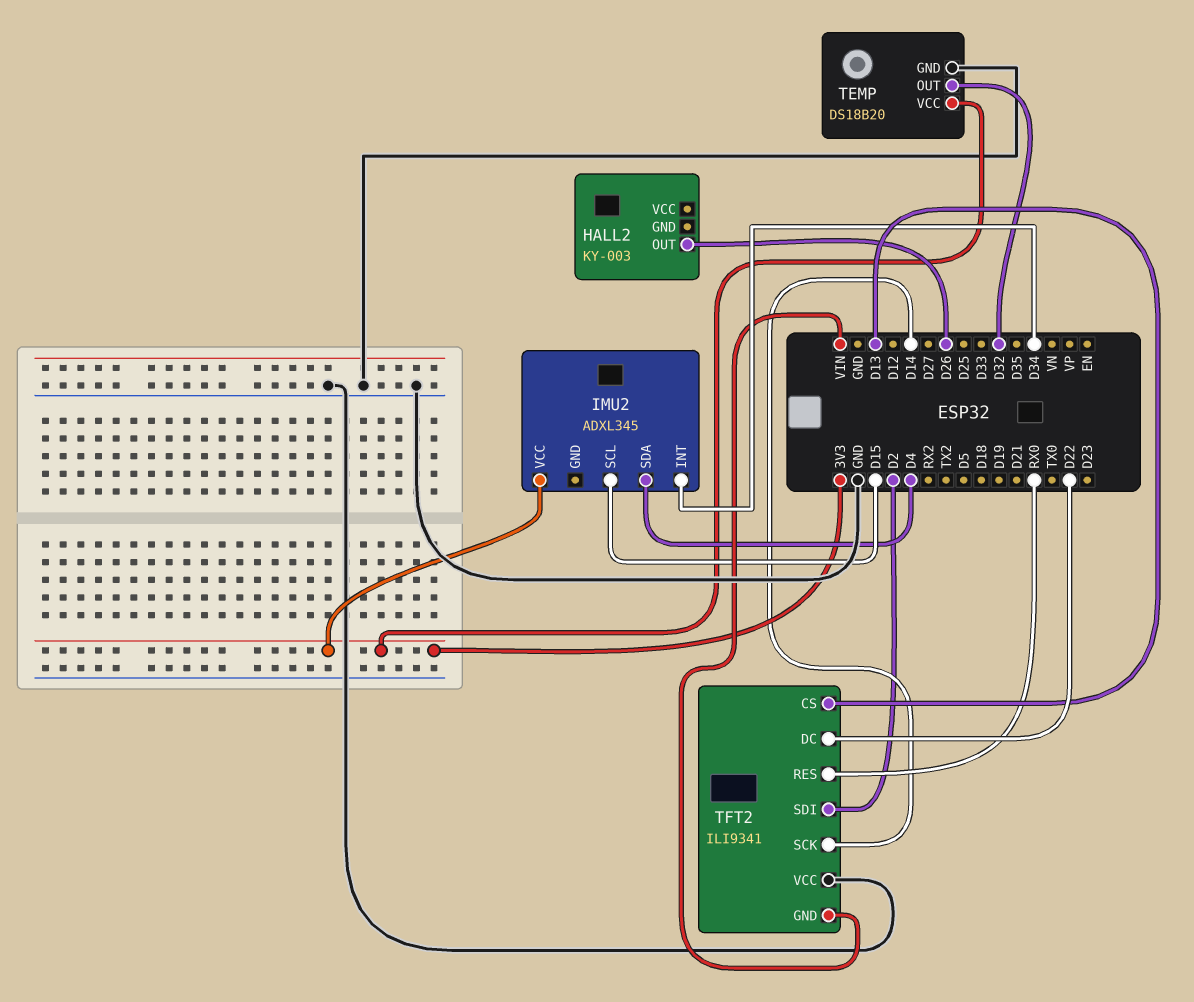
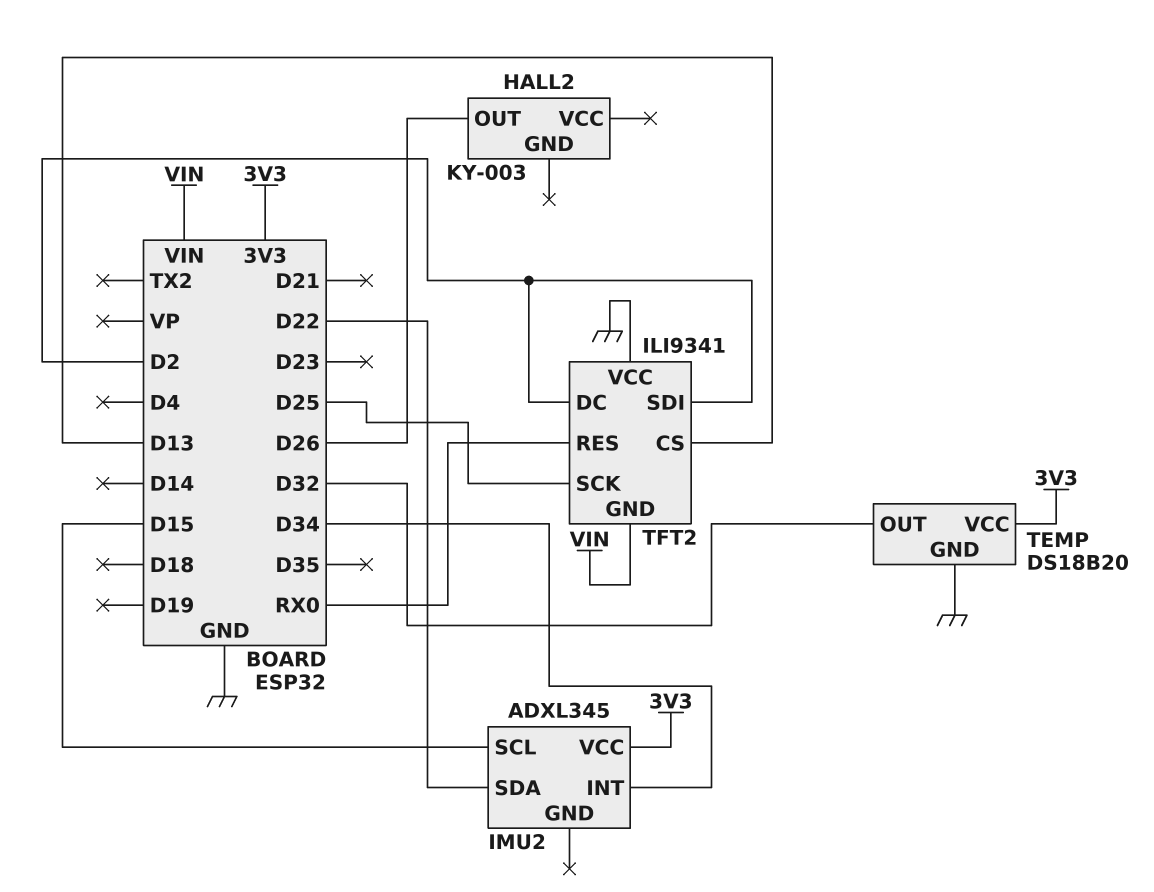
IMU2 pin SDA: D4 -> D22
TFT2 pin DC: D22 -> D2
TFT2 pin SCK: D14 -> D25

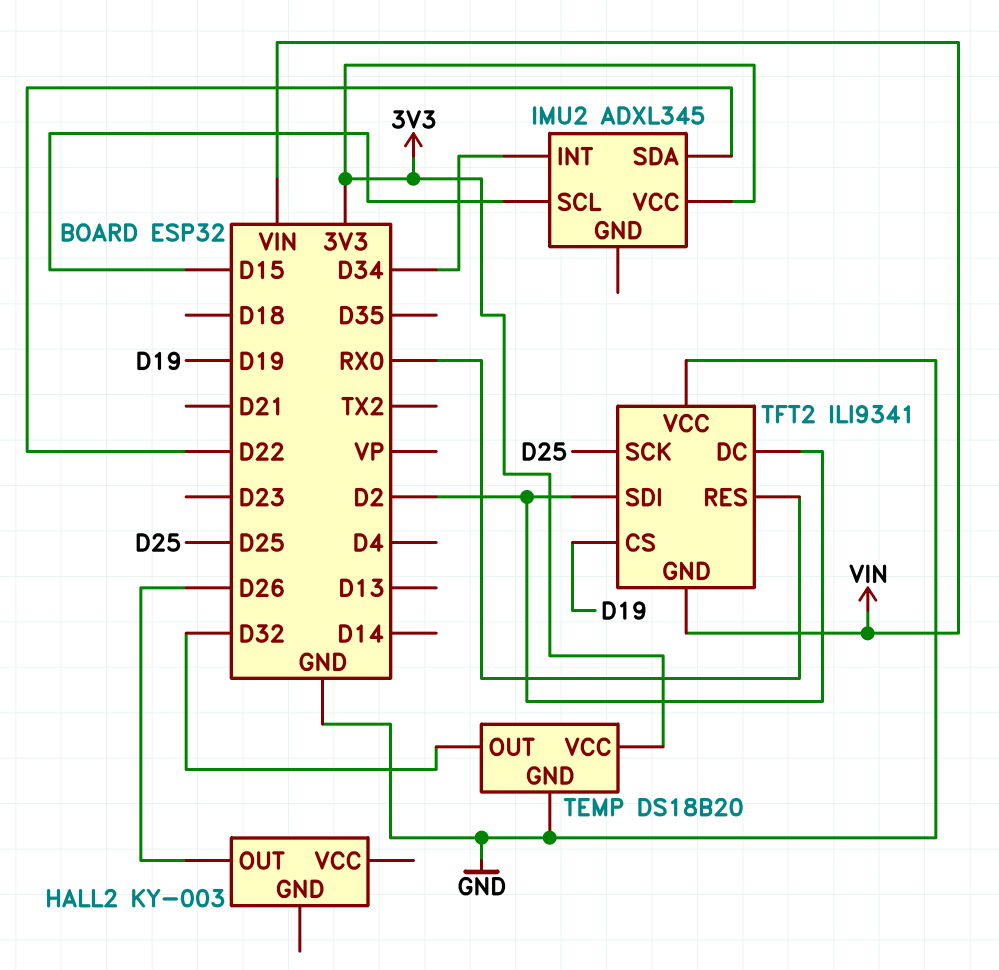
TFT2 pin CS: D13 -> D19

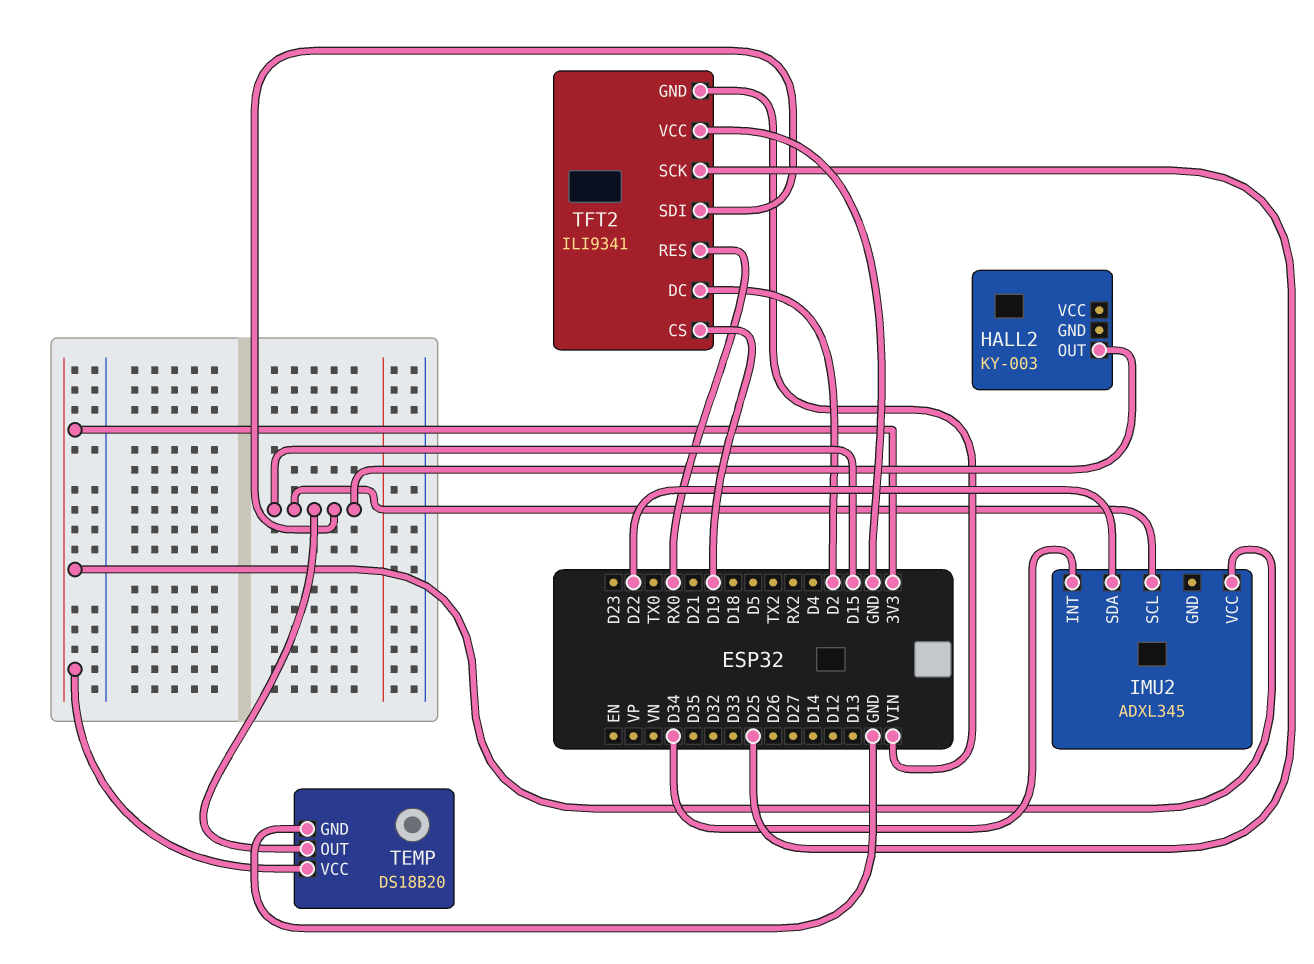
HALL2 pin OUT: D26 -> D15
TEMP pin OUT: D32 -> D15
TFT2 pin SDI: D2 -> D15

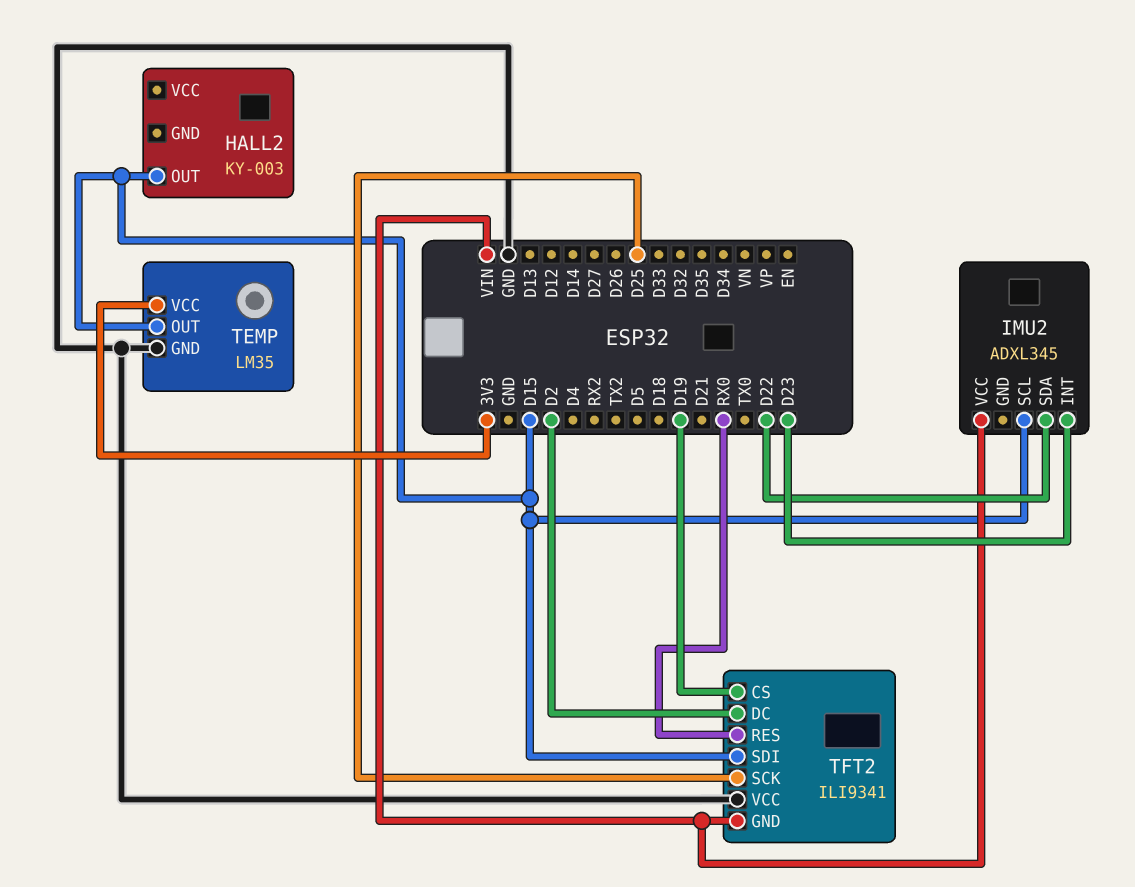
IMU2 pin INT: D34 -> D23
IMU2 pin VCC: 3V3 -> VIN
TEMP: DS18B20 -> LM35

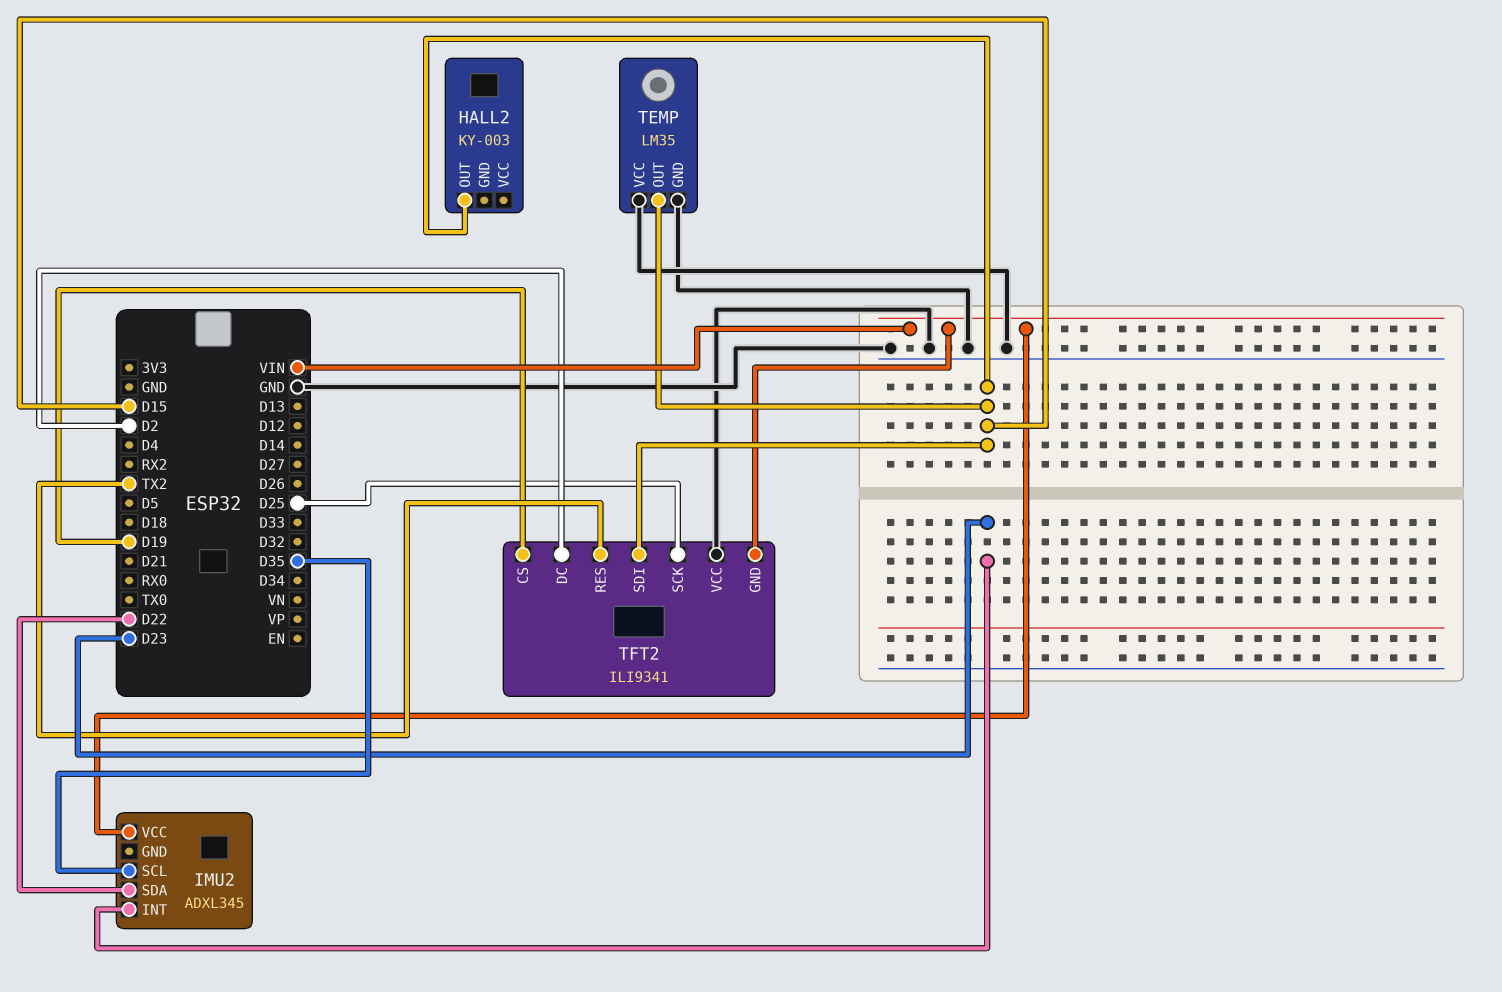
IMU2 pin SCL: D15 -> D35
TEMP pin VCC: 3V3 -> GND
TFT2 pin RES: RX0 -> TX2

